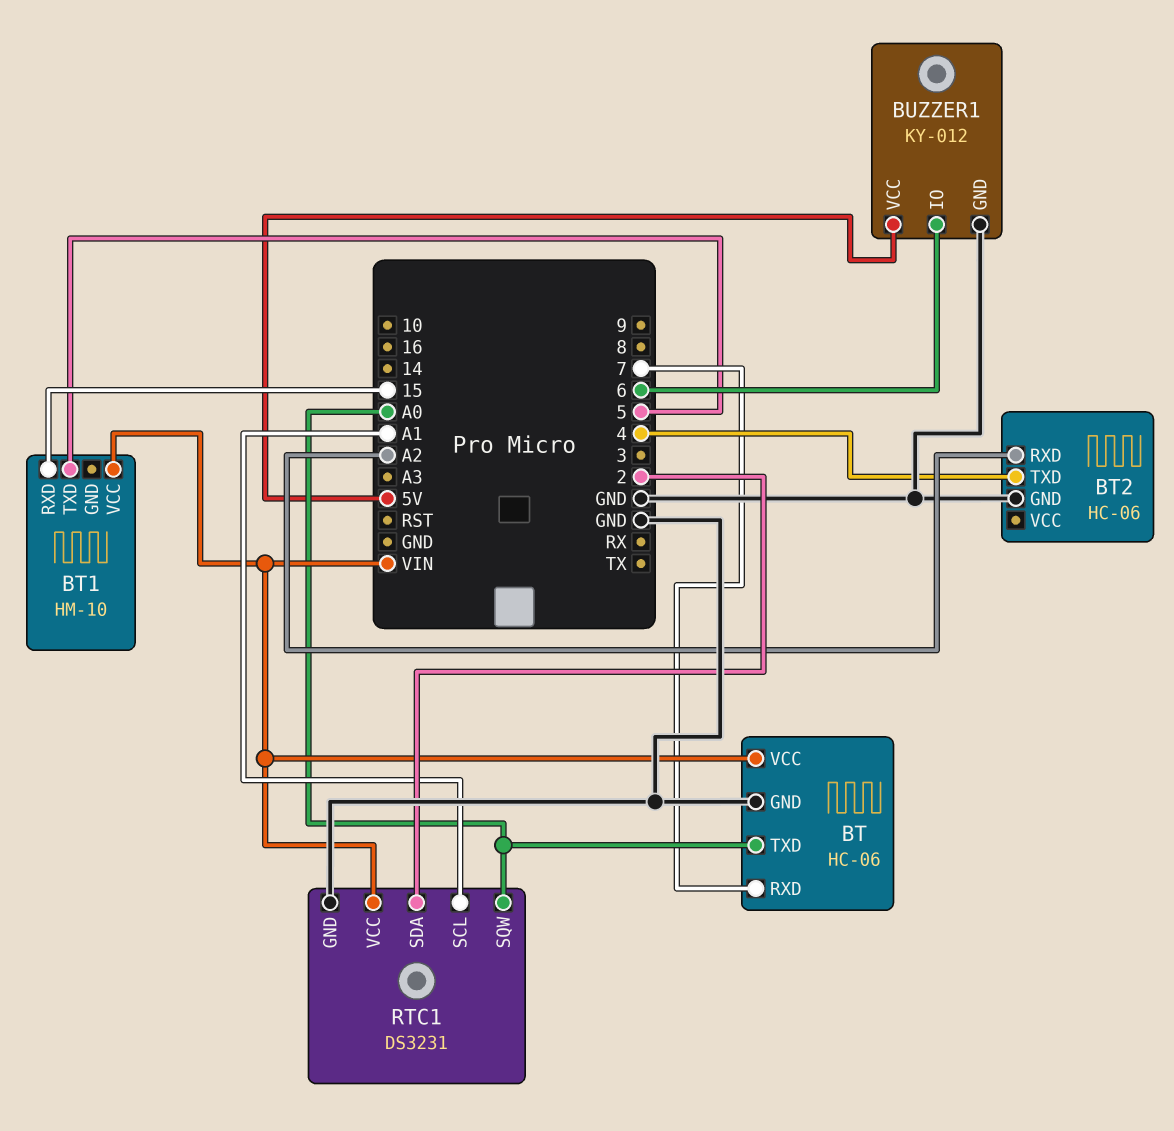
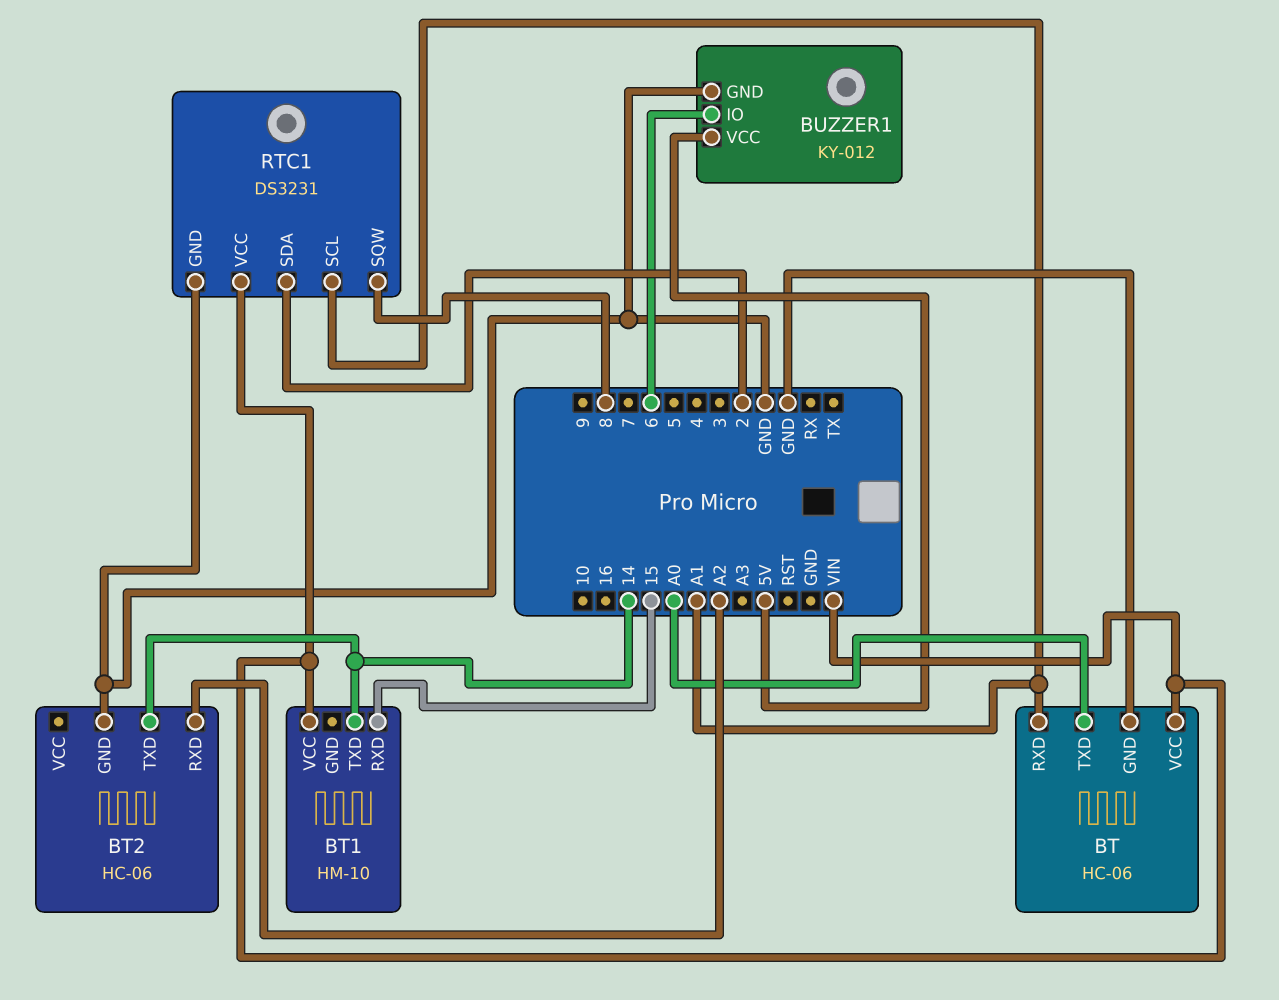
BT pin RXD: 7 -> A1
BT1 pin TXD: 5 -> 14
BT2 pin TXD: 4 -> 14
RTC1 pin SQW: A0 -> 8

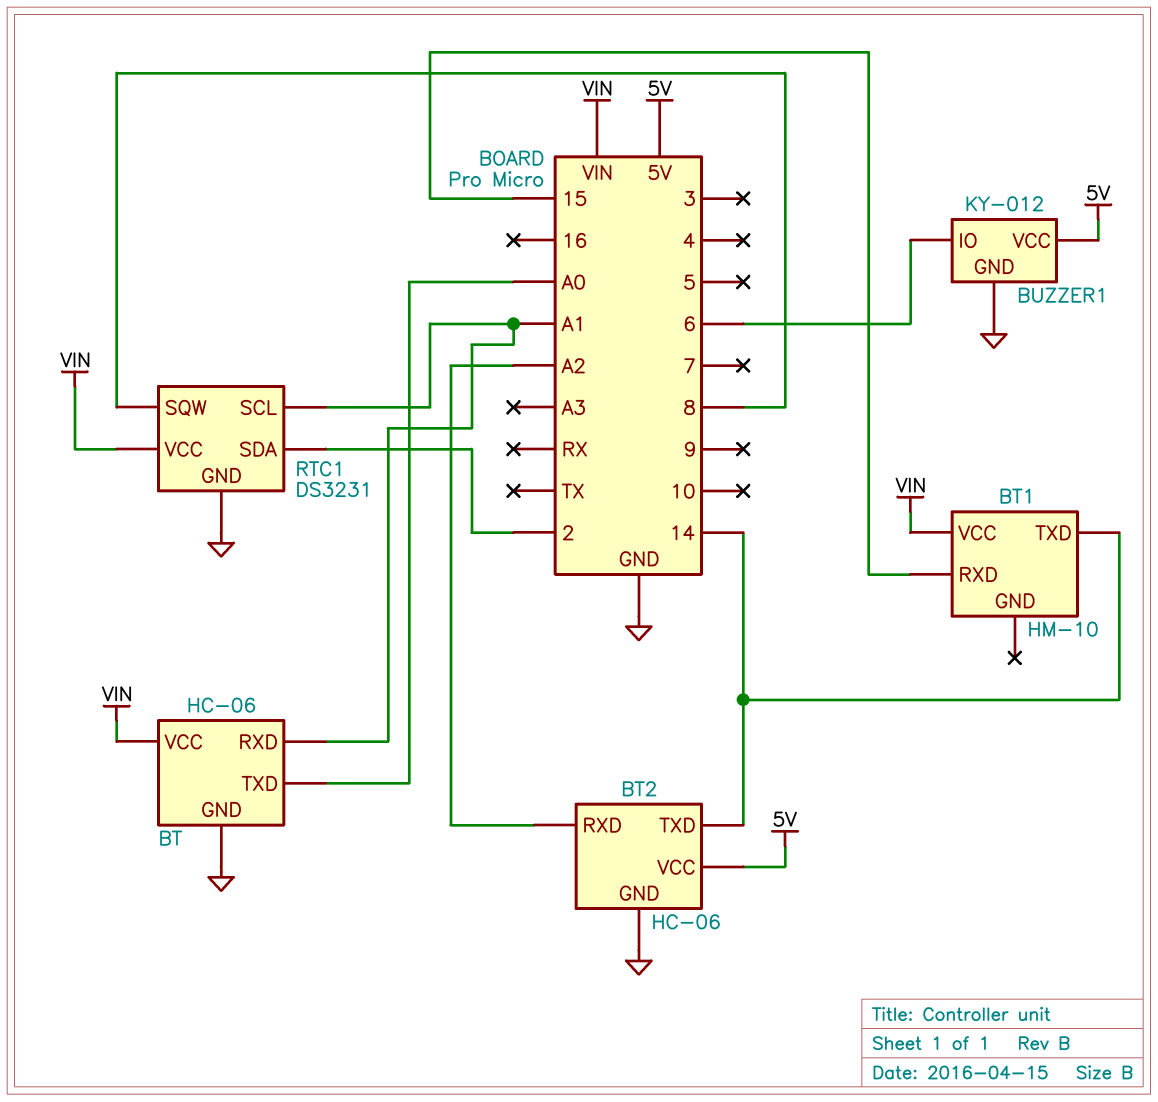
BT2 pin VCC: none -> 5V

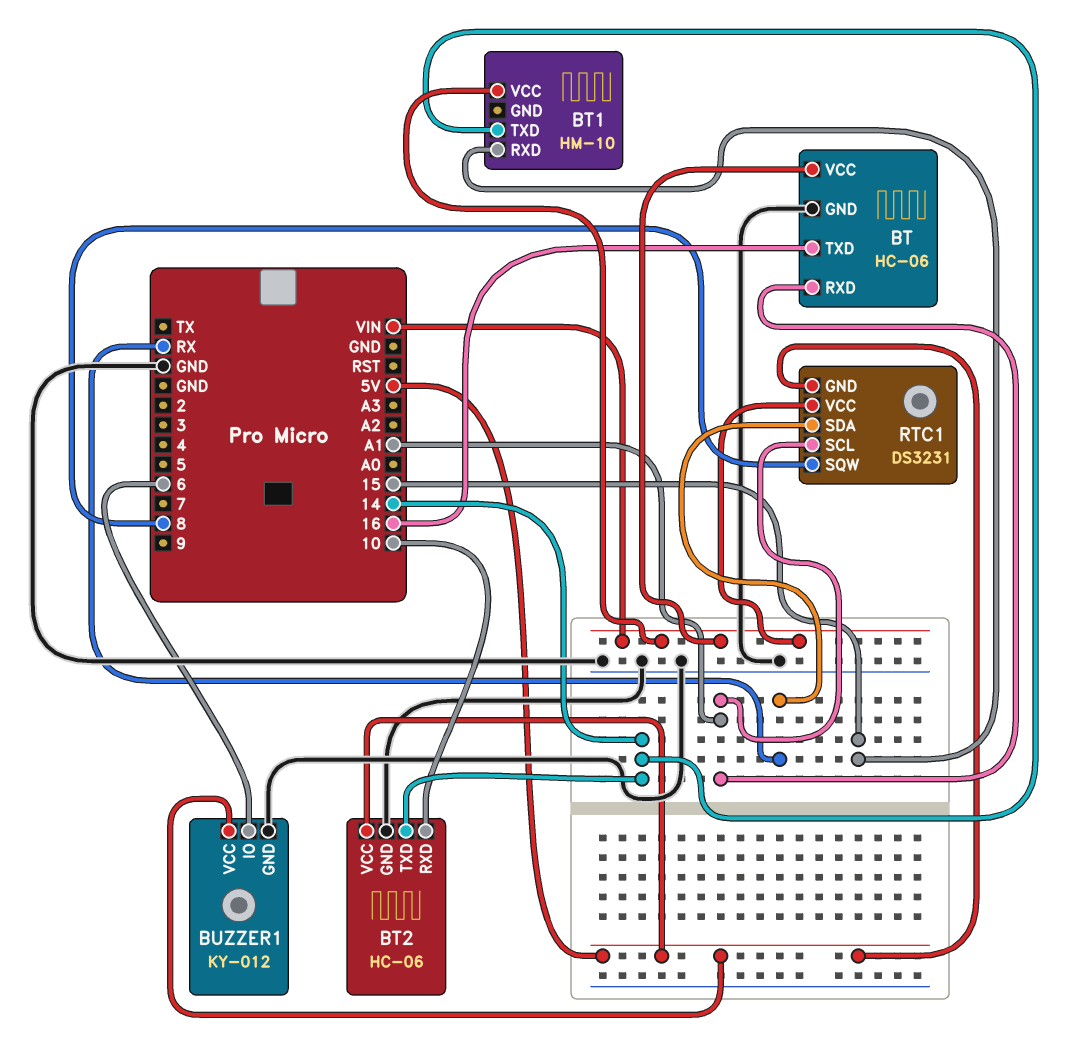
BT pin TXD: A0 -> 16
BT2 pin RXD: A2 -> 10
RTC1 pin GND: GND -> 5V
RTC1 pin SDA: 2 -> RX

